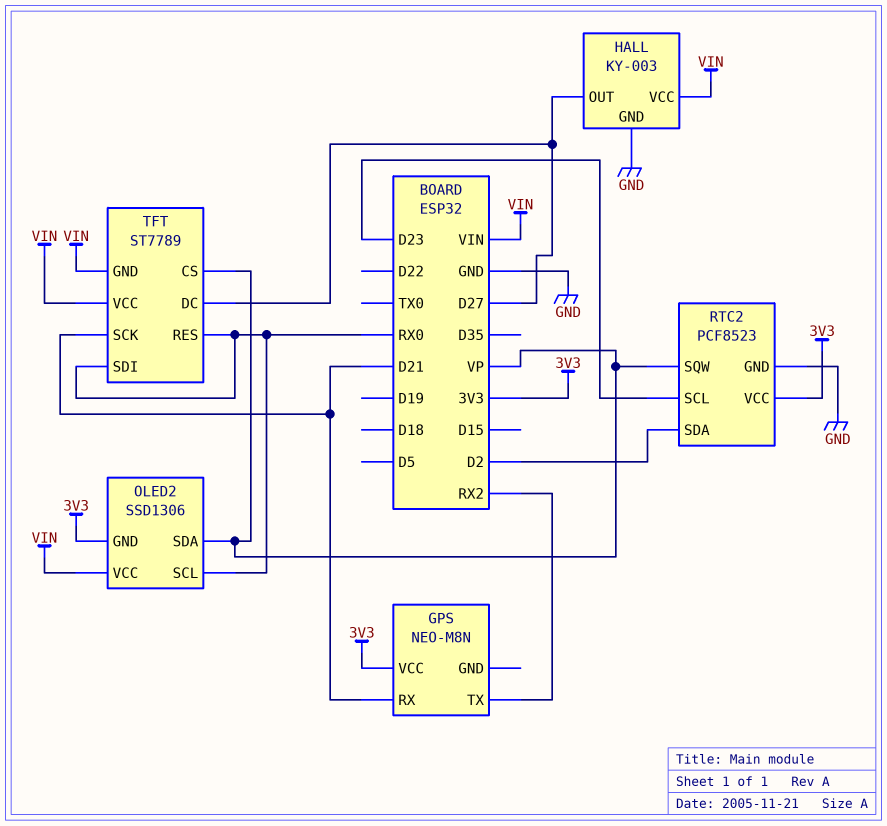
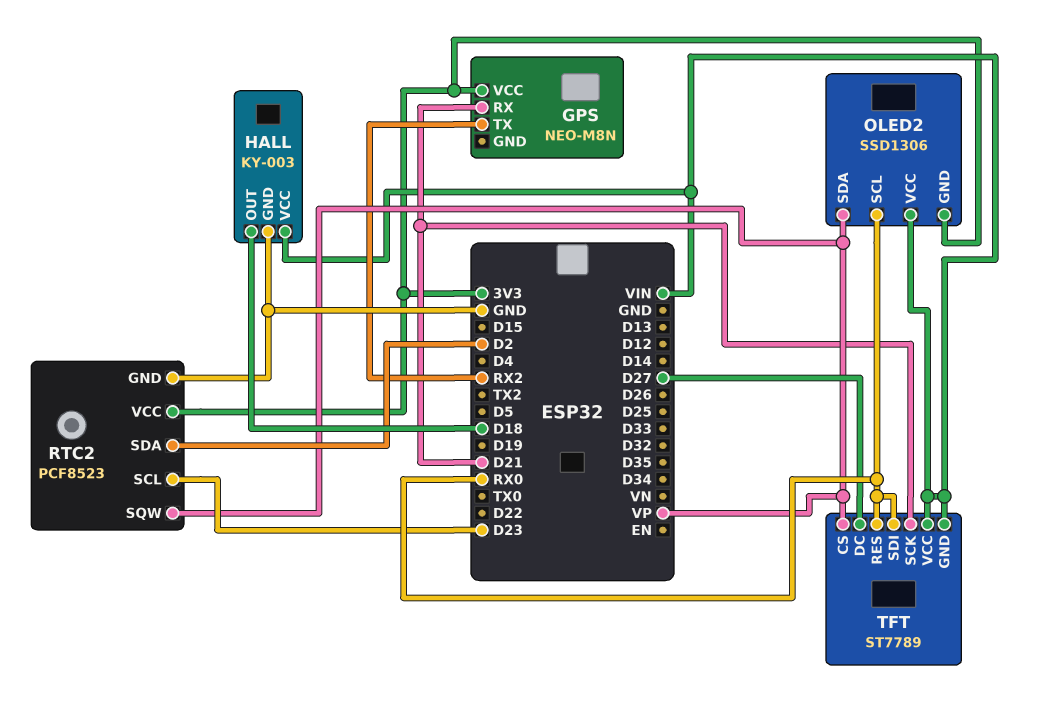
HALL pin OUT: D27 -> D18

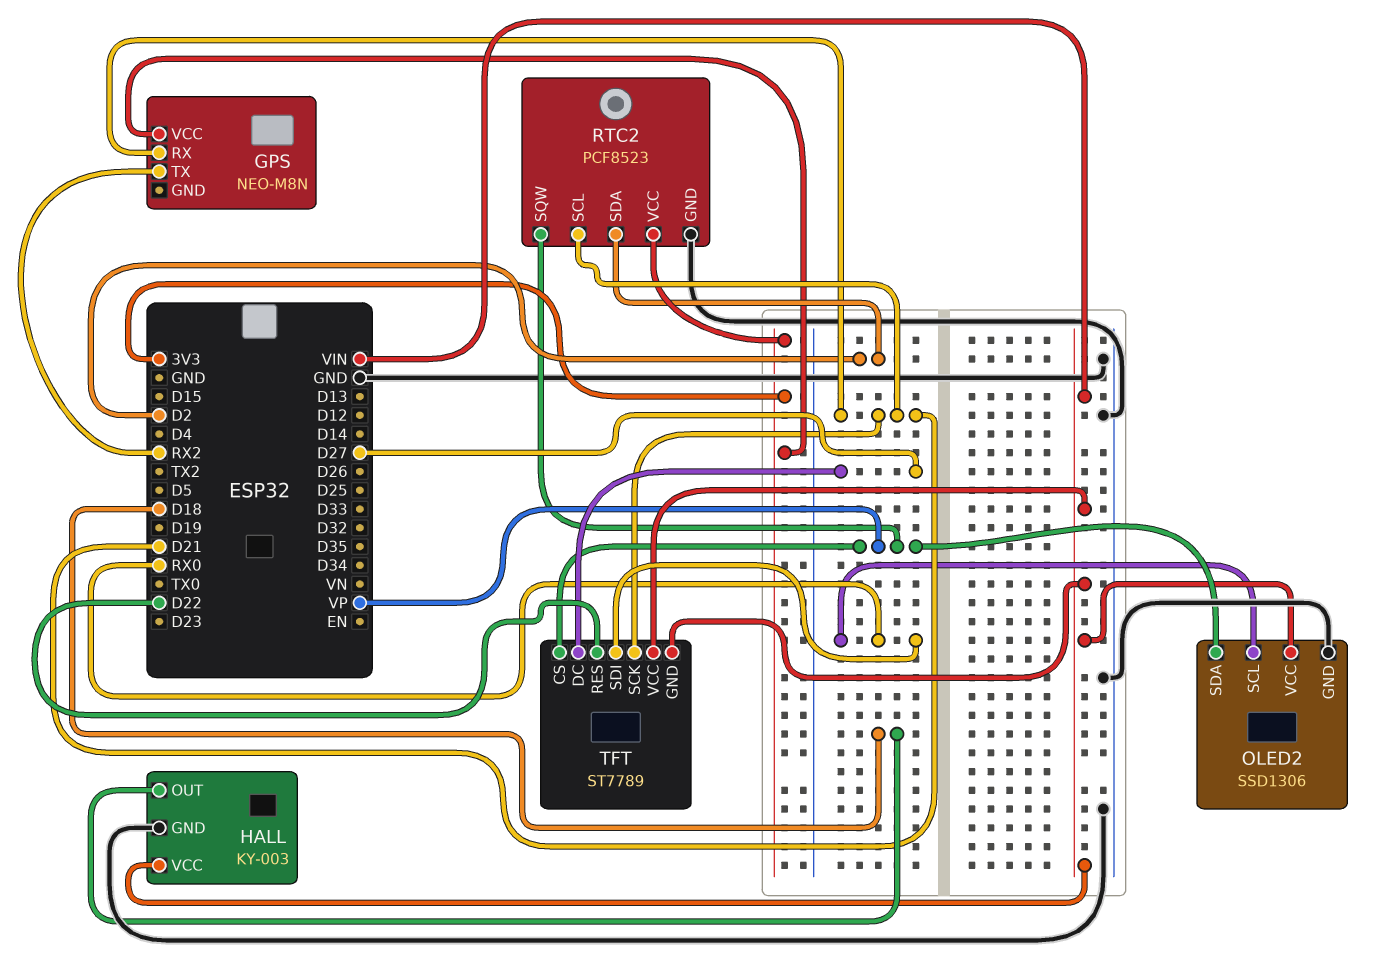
OLED2 pin GND: 3V3 -> GND
RTC2 pin SCL: D23 -> D21
TFT pin RES: RX0 -> D22

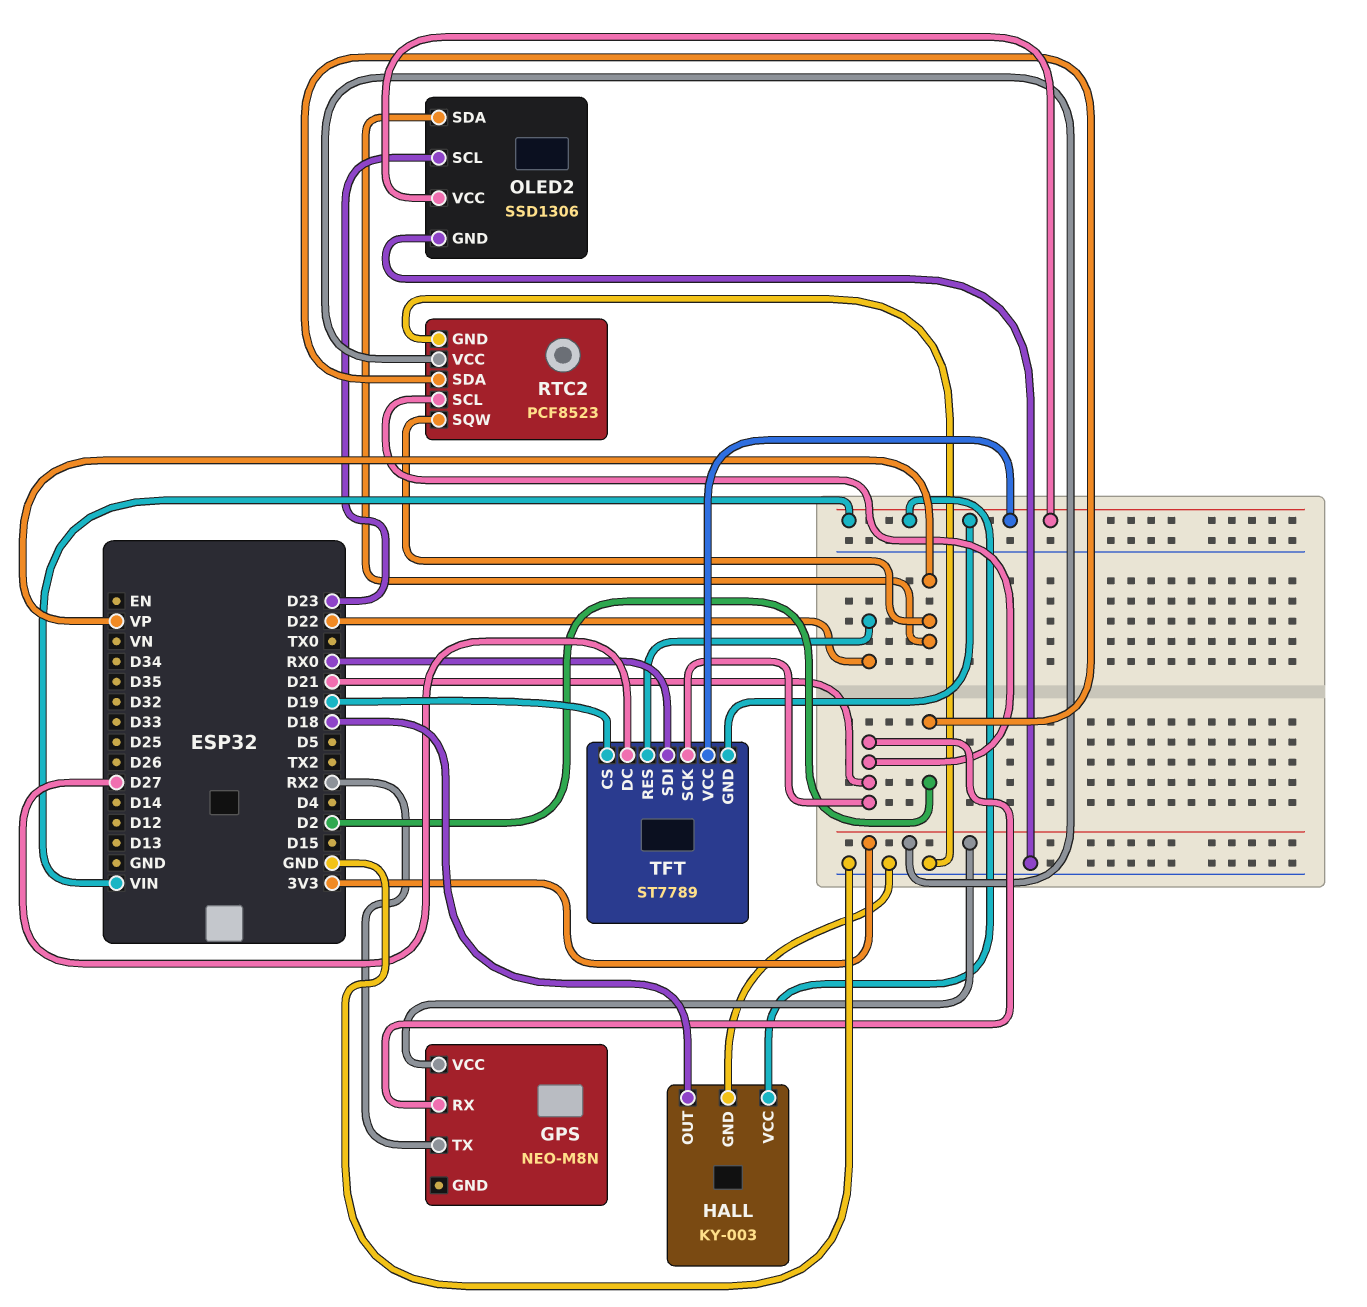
OLED2 pin SCL: RX0 -> D23
TFT pin CS: VP -> D19

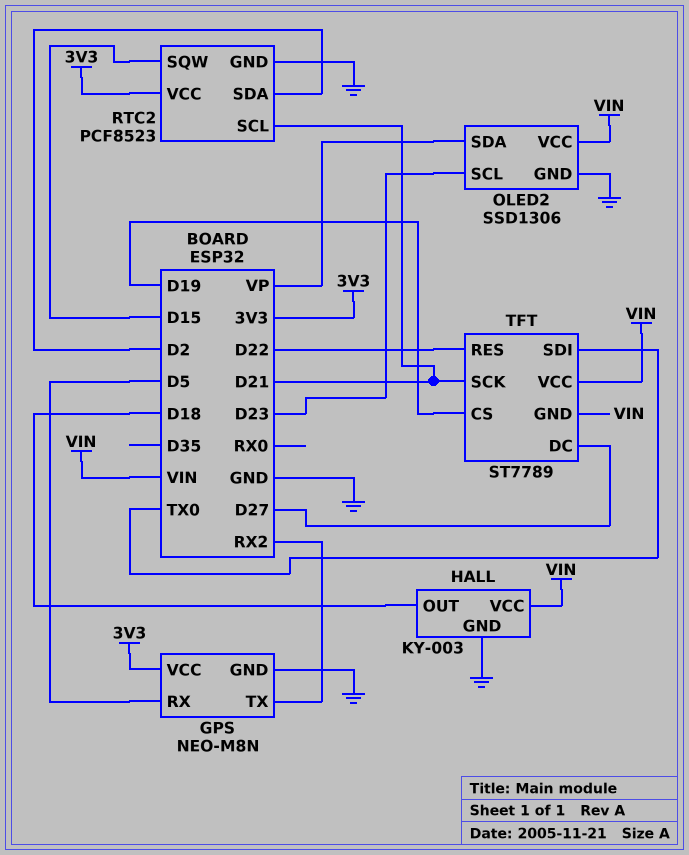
GPS pin GND: none -> GND
GPS pin RX: D21 -> D5
RTC2 pin SQW: VP -> D15
TFT pin SDI: RX0 -> TX0

